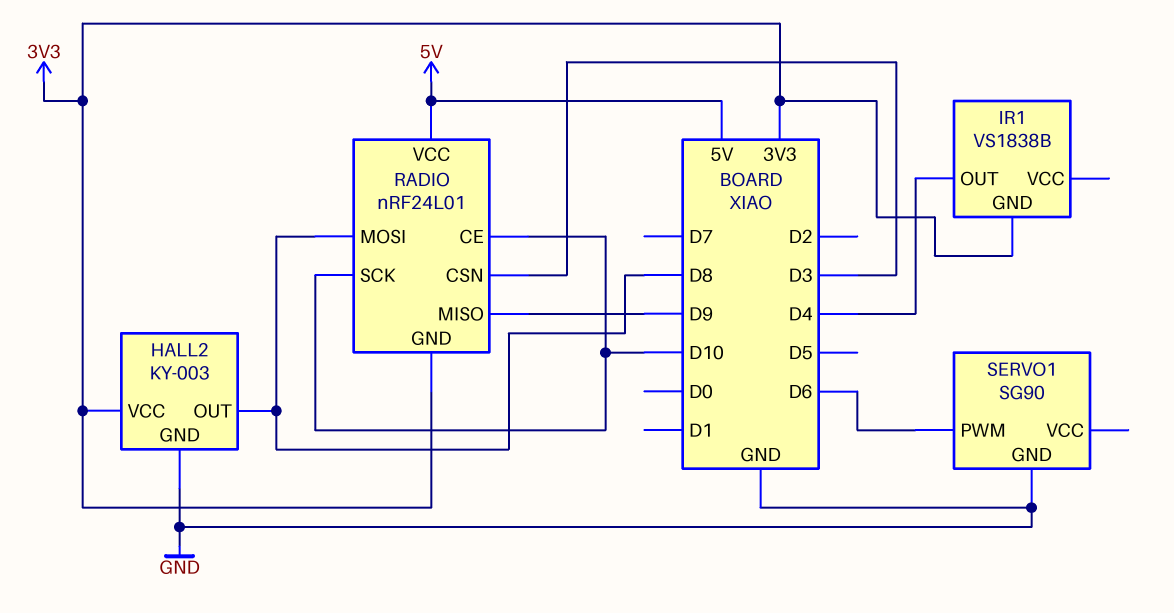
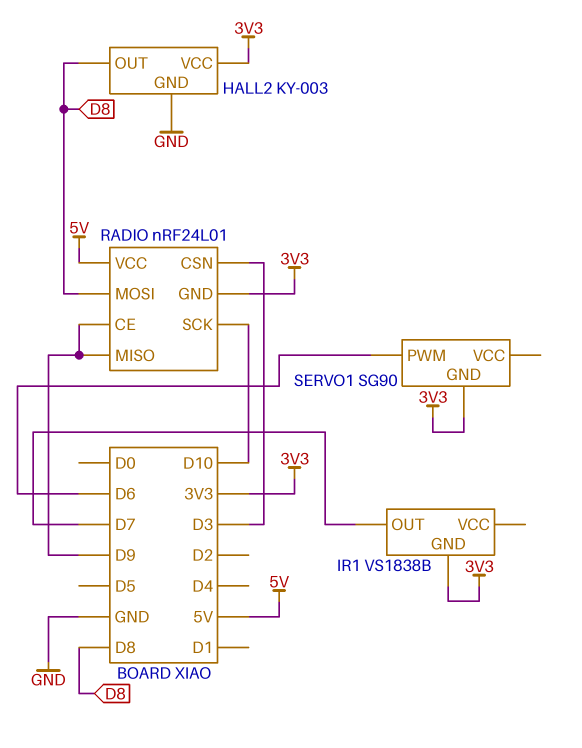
IR1 pin OUT: D4 -> D7
RADIO pin CE: D10 -> D9
SERVO1 pin GND: GND -> 3V3

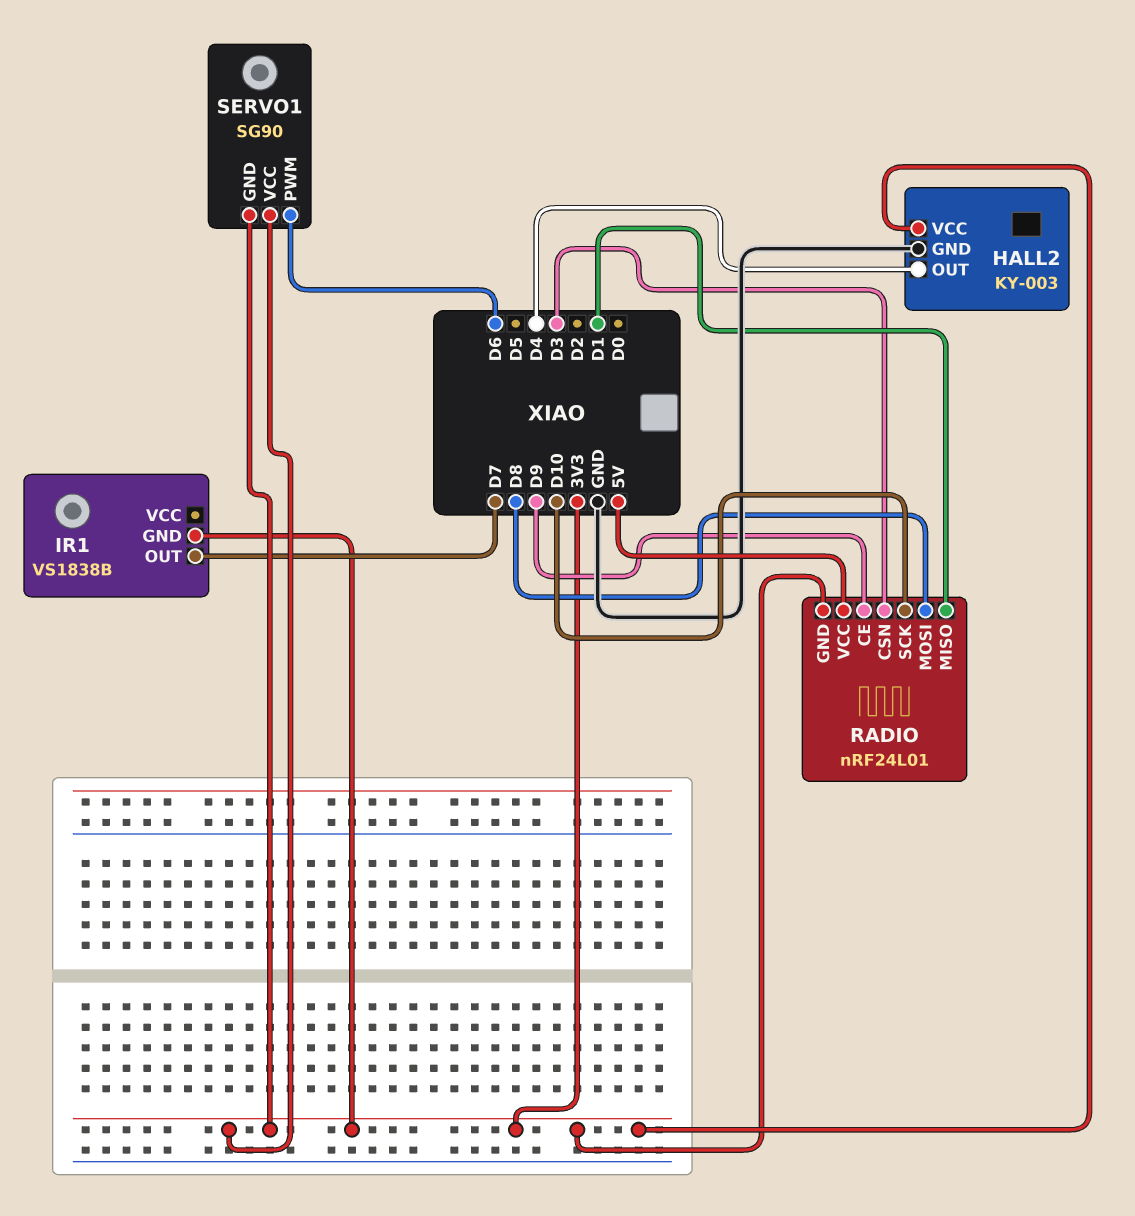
HALL2 pin OUT: D8 -> D4
RADIO pin MISO: D9 -> D1
SERVO1 pin VCC: none -> 3V3

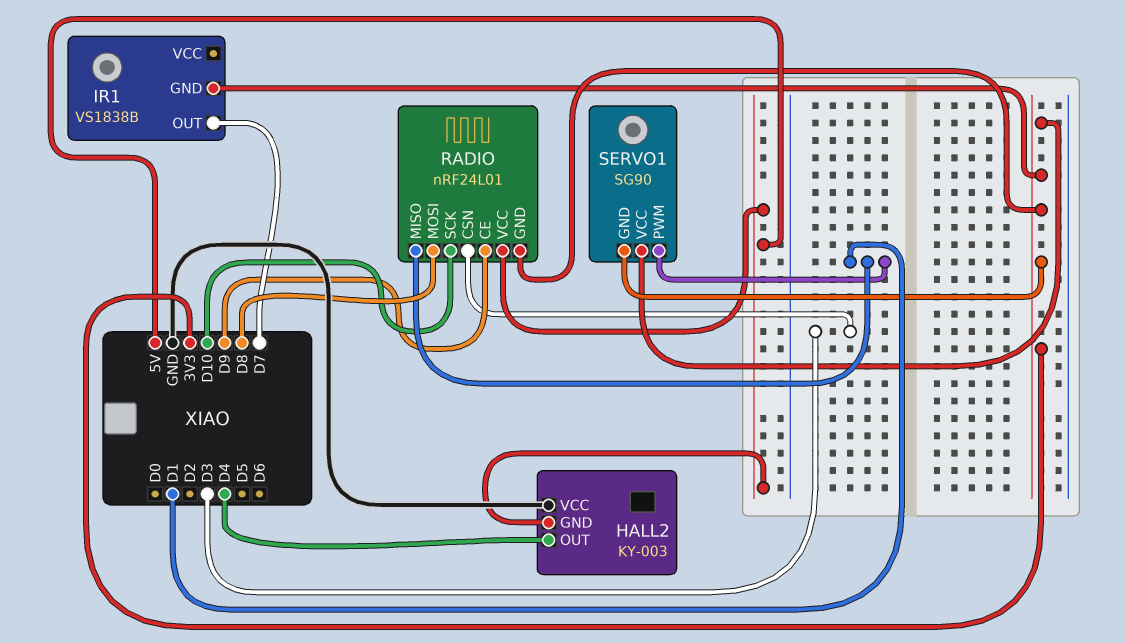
HALL2 pin GND: GND -> 5V
HALL2 pin VCC: 3V3 -> GND
SERVO1 pin PWM: D6 -> D1

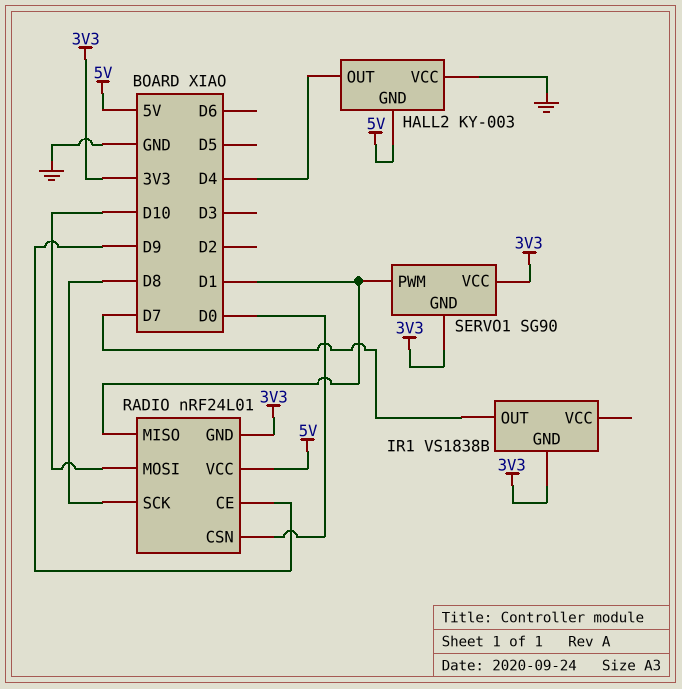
RADIO pin CSN: D3 -> D0
RADIO pin MOSI: D8 -> D10
RADIO pin SCK: D10 -> D8

